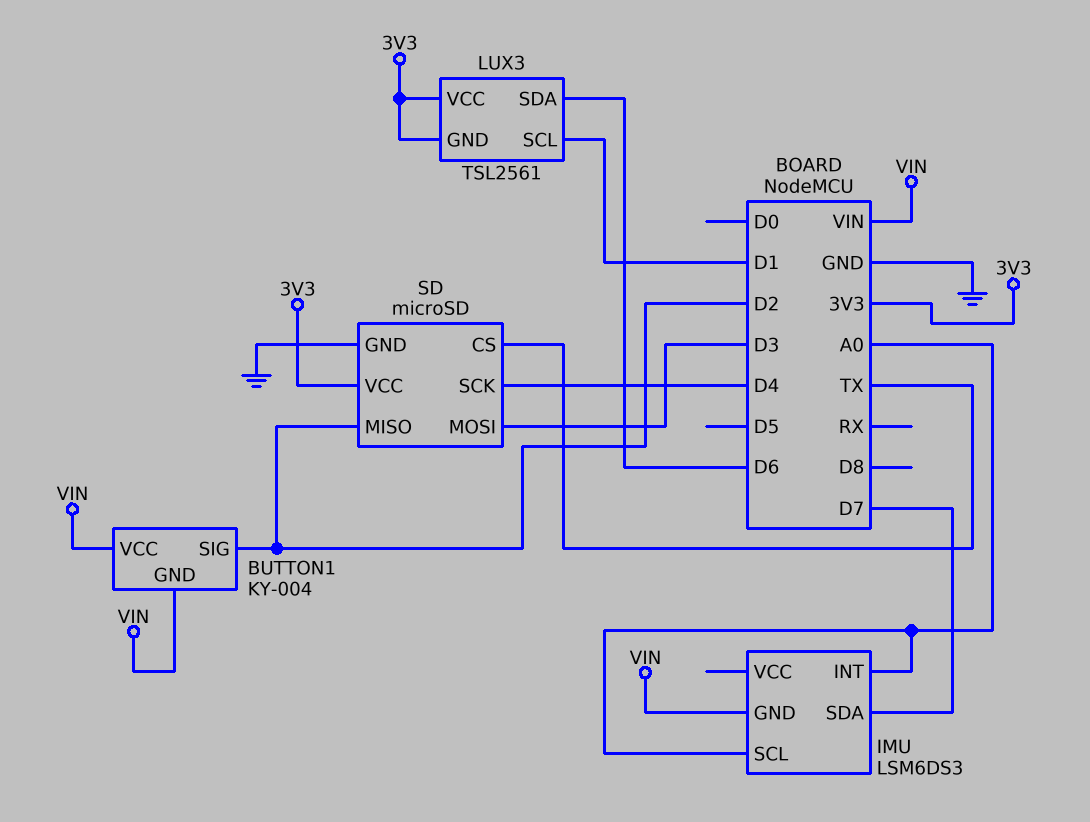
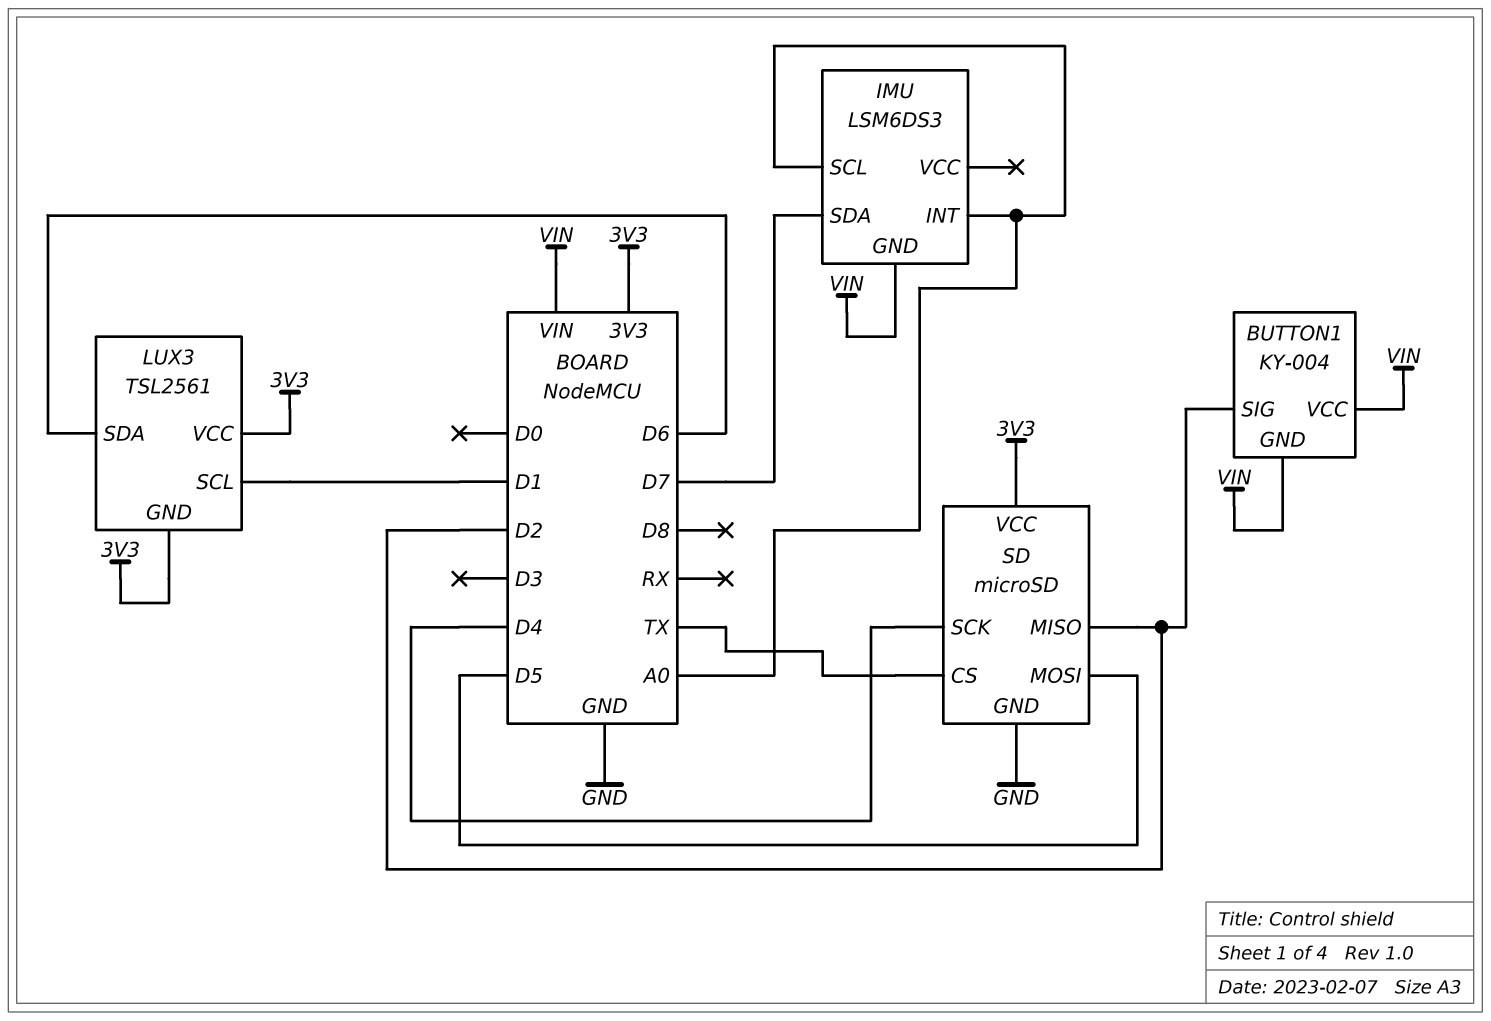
SD pin MOSI: D3 -> D5

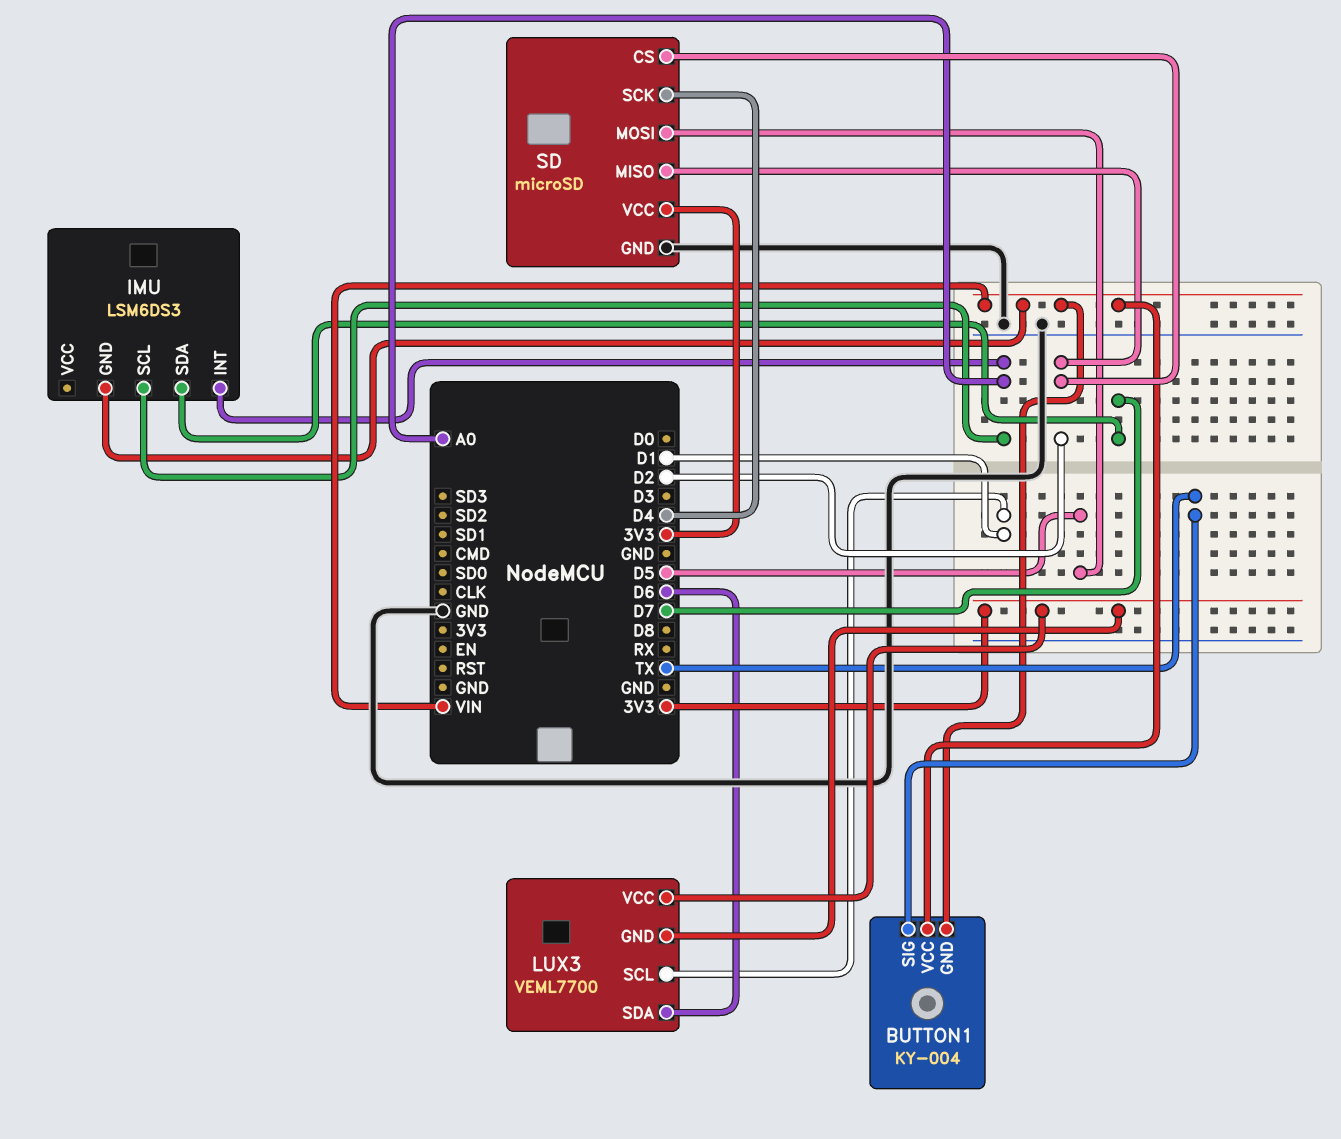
BUTTON1 pin SIG: D2 -> TX
LUX3: TSL2561 -> VEML7700
SD pin CS: TX -> D2

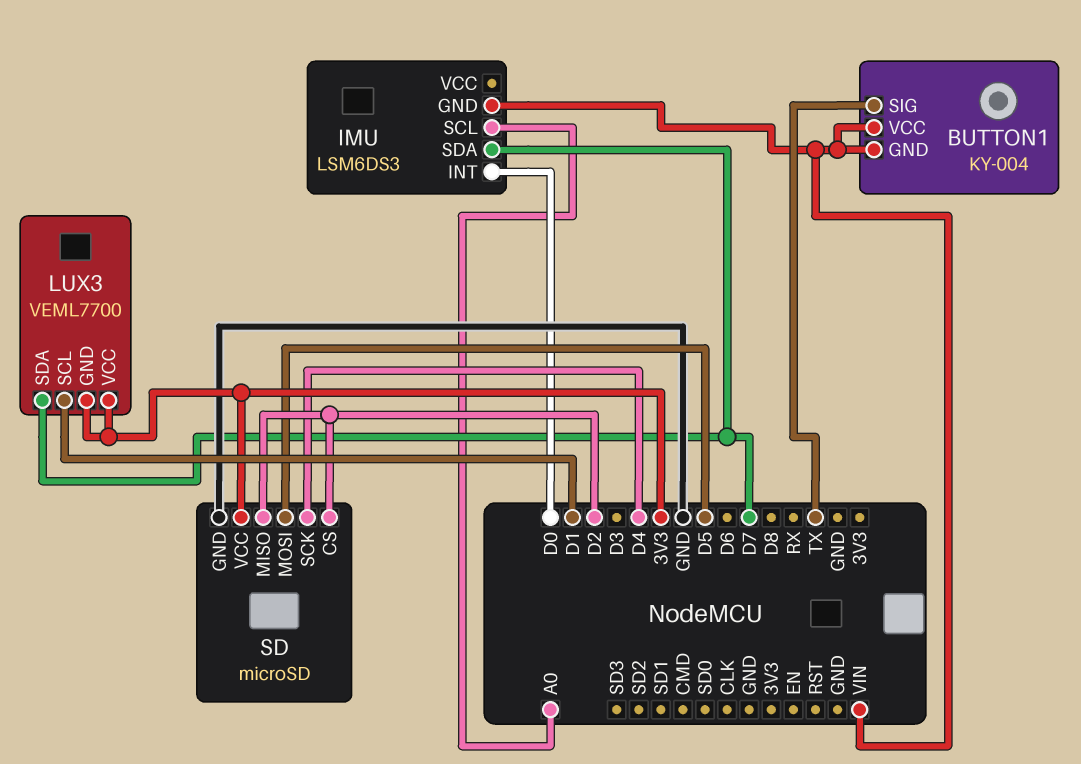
IMU pin INT: A0 -> D0
LUX3 pin SDA: D6 -> D7

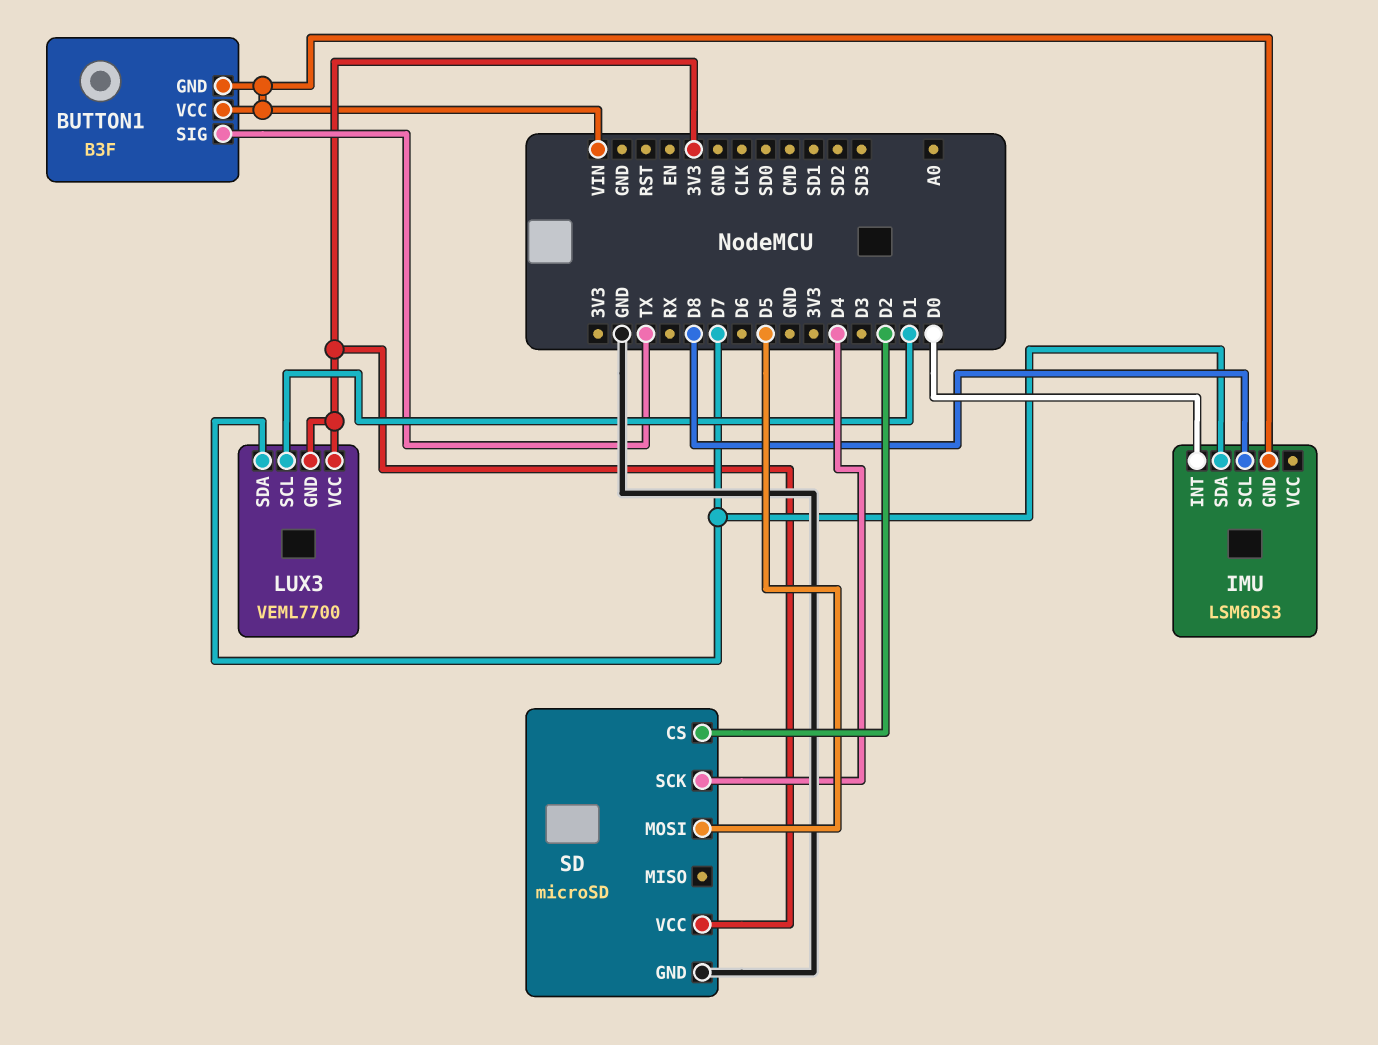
BUTTON1: KY-004 -> B3F
IMU pin SCL: A0 -> D8
SD pin MISO: D2 -> none

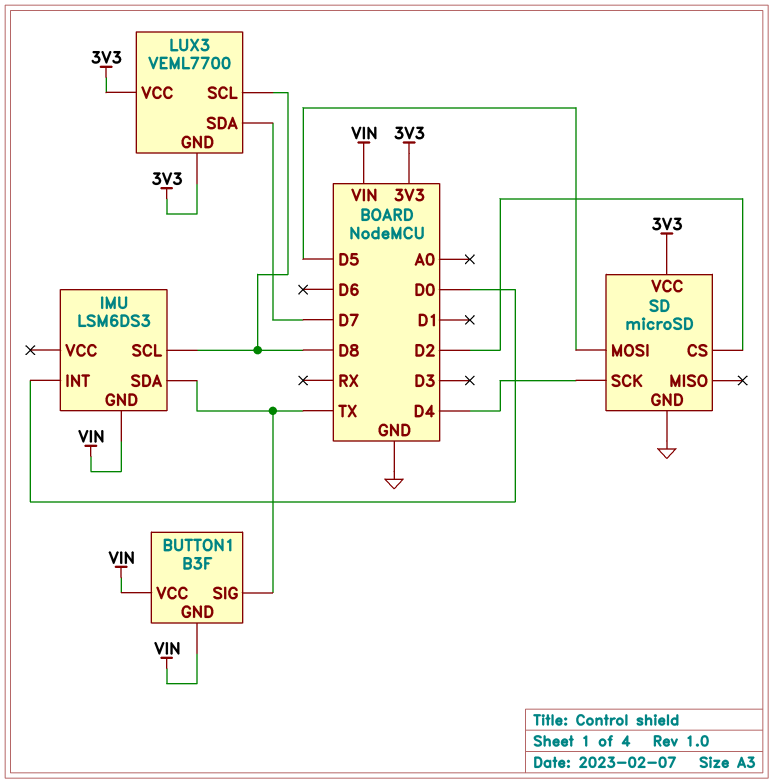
IMU pin SDA: D7 -> TX
LUX3 pin SCL: D1 -> D8

